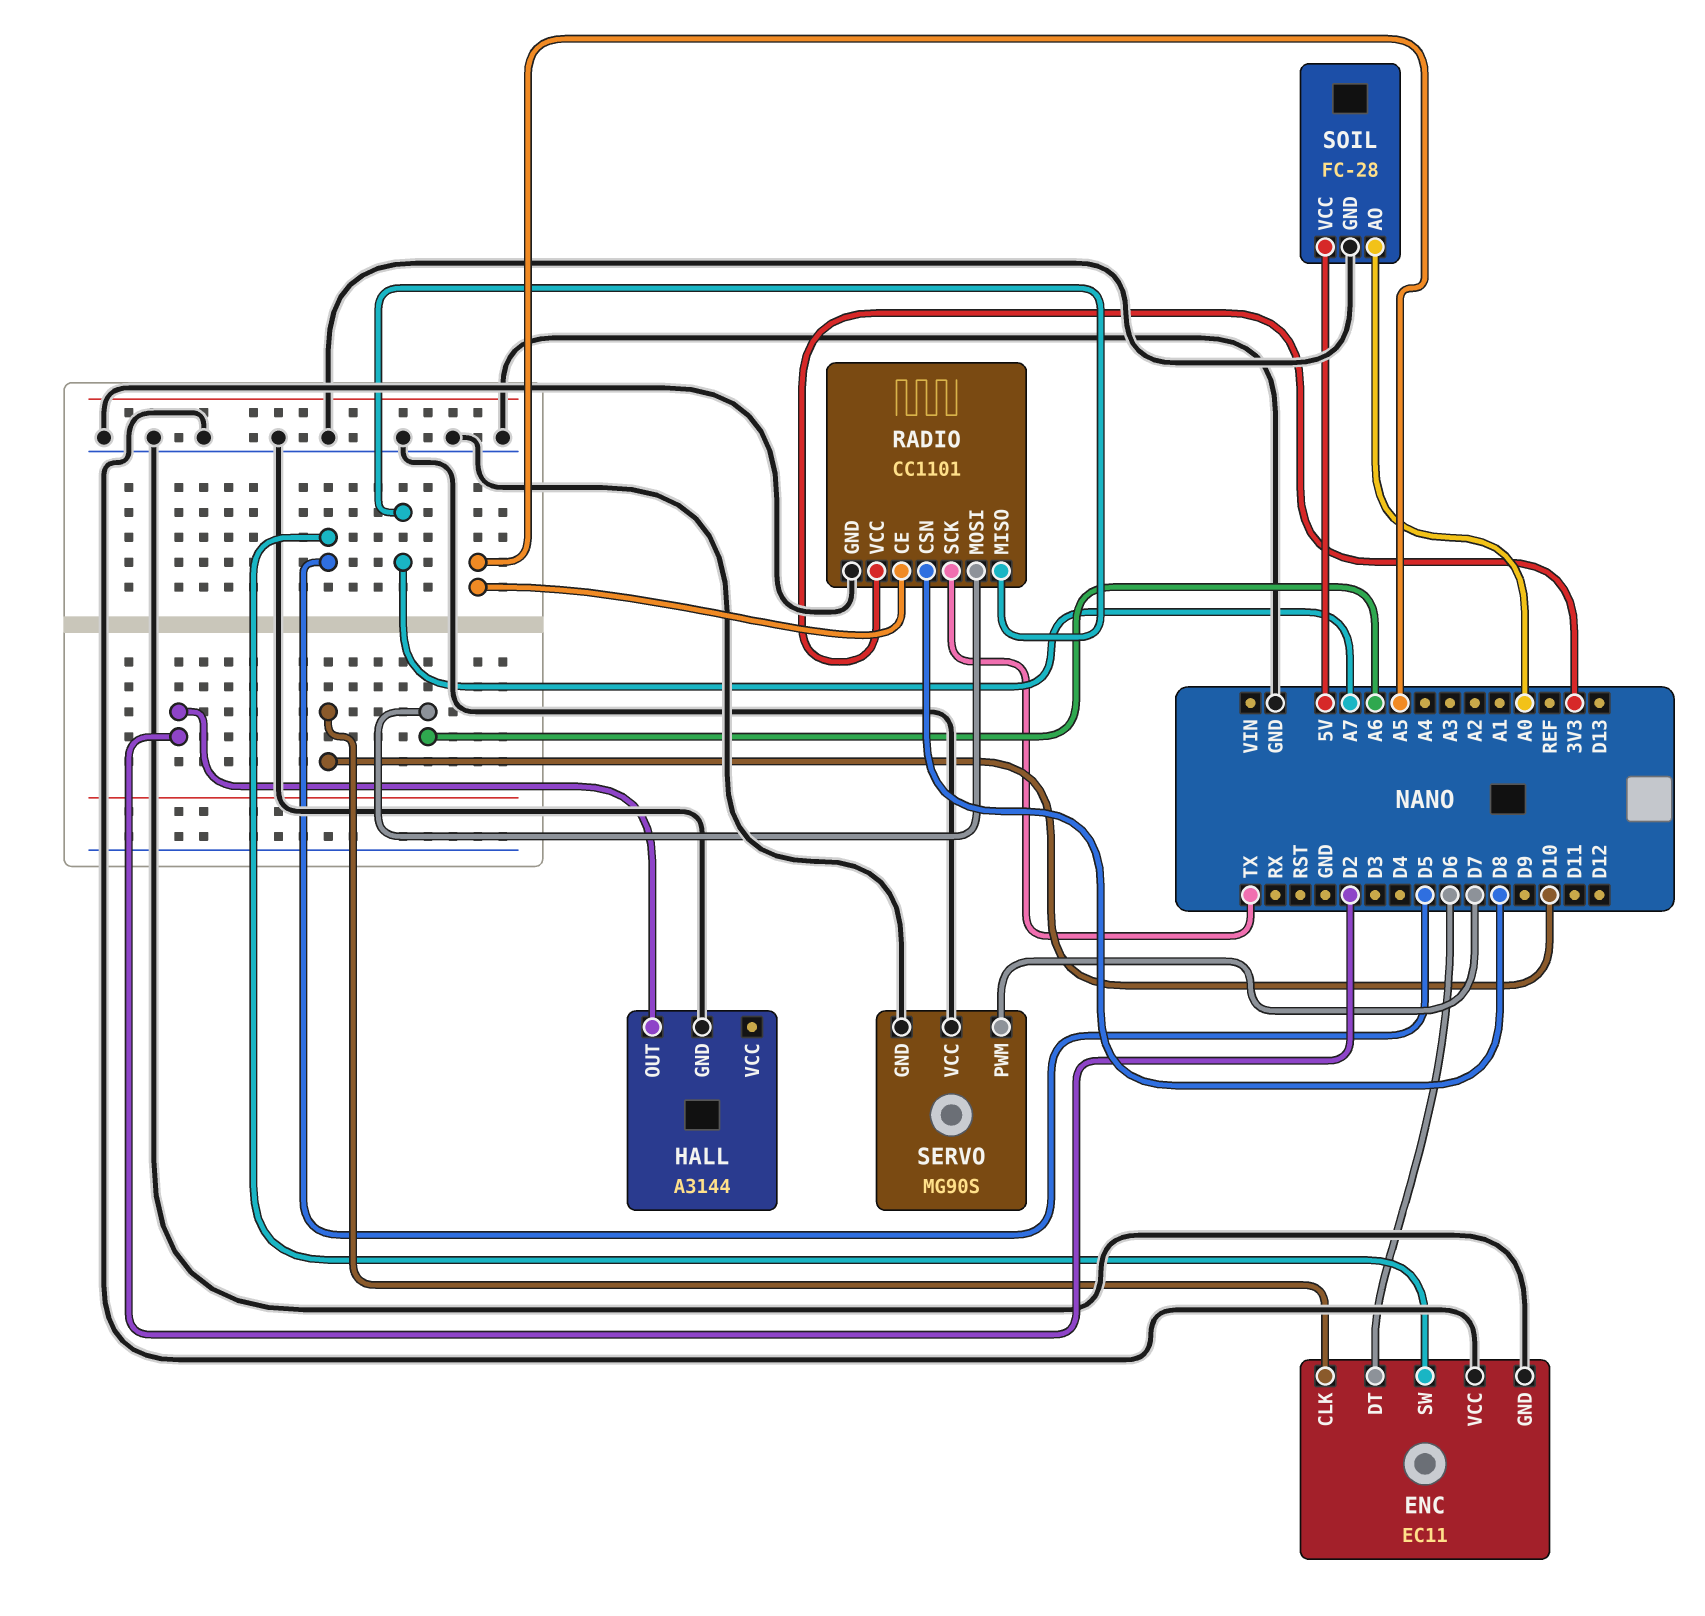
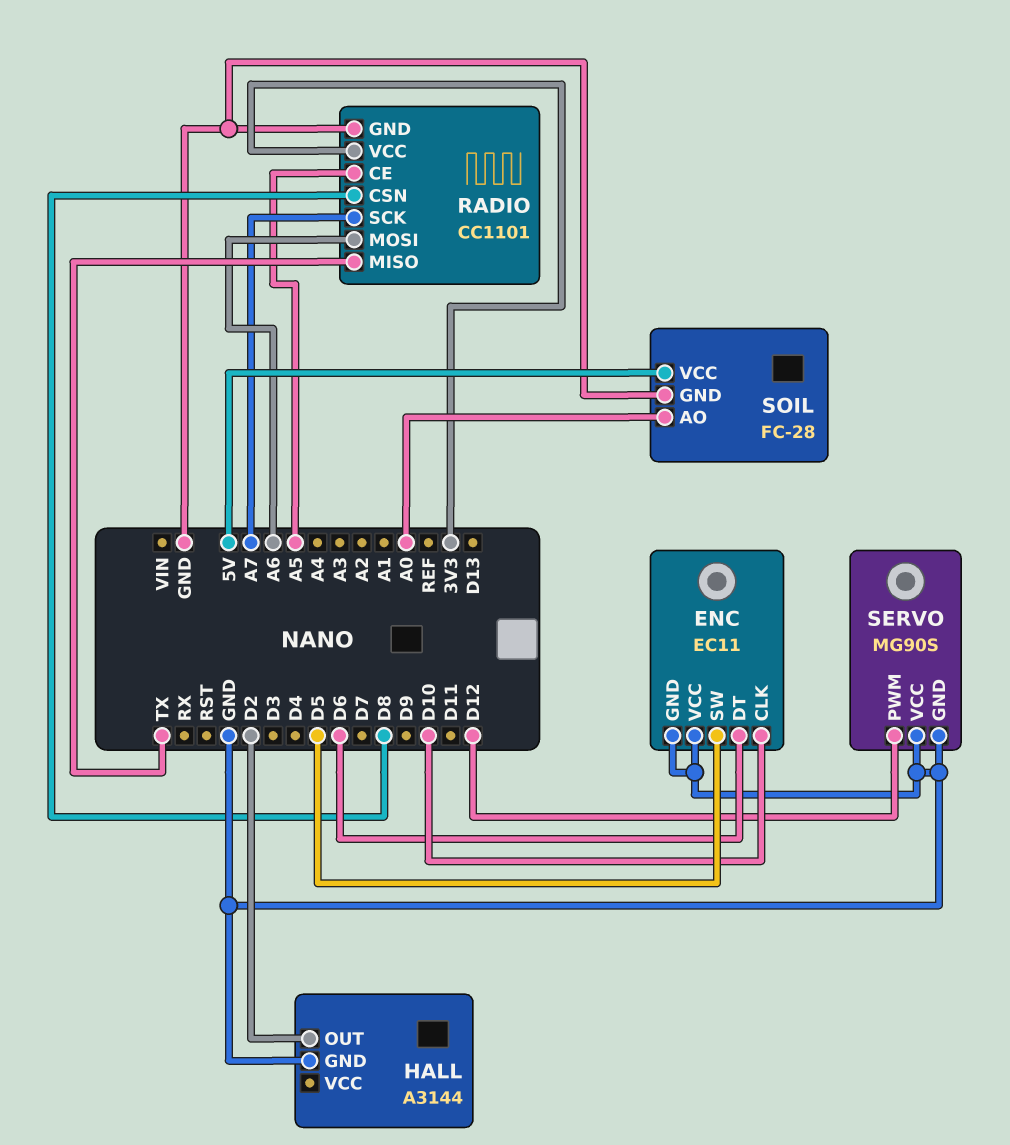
RADIO pin MISO: A7 -> TX
RADIO pin SCK: TX -> A7
SERVO pin PWM: D7 -> D12

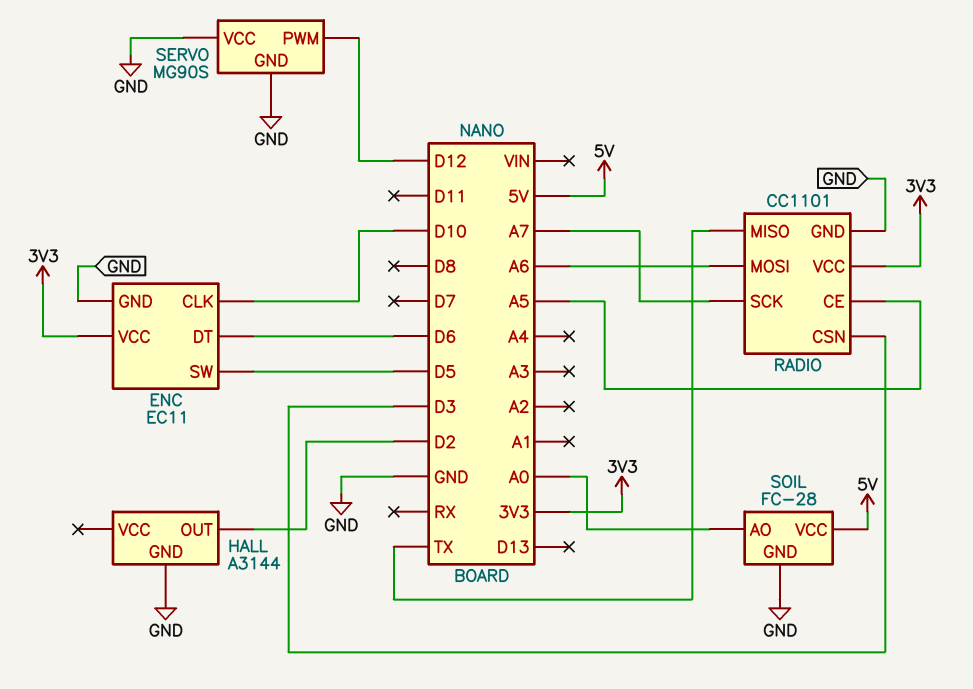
ENC pin VCC: GND -> 3V3
RADIO pin CSN: D8 -> D3

